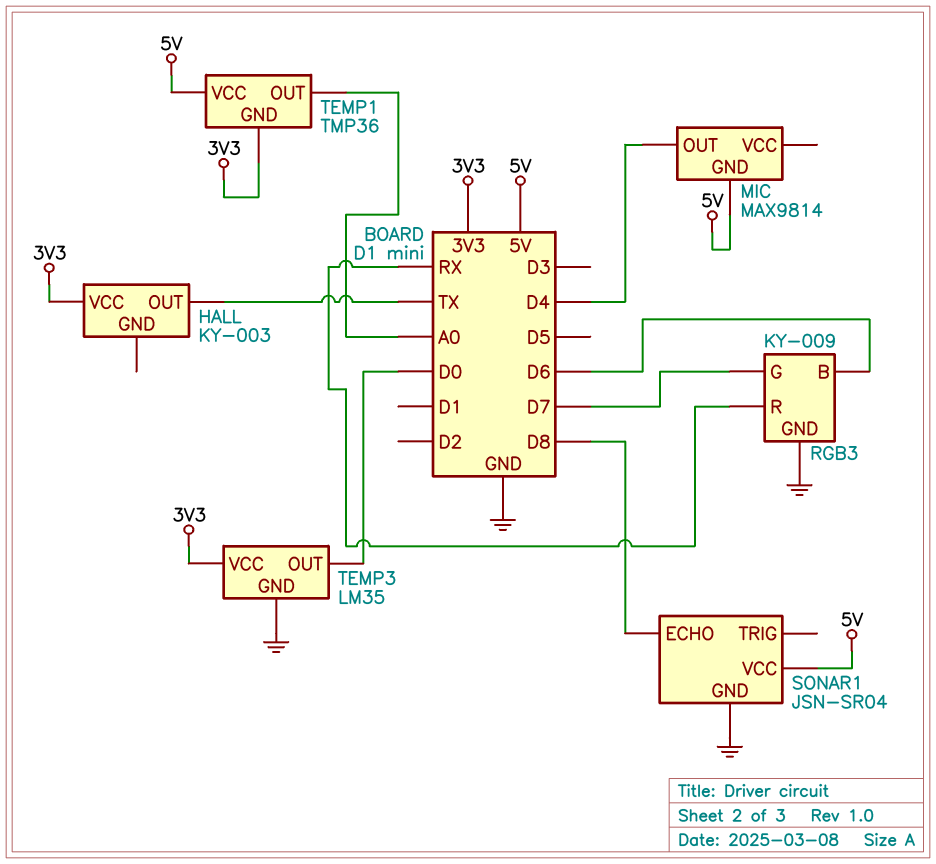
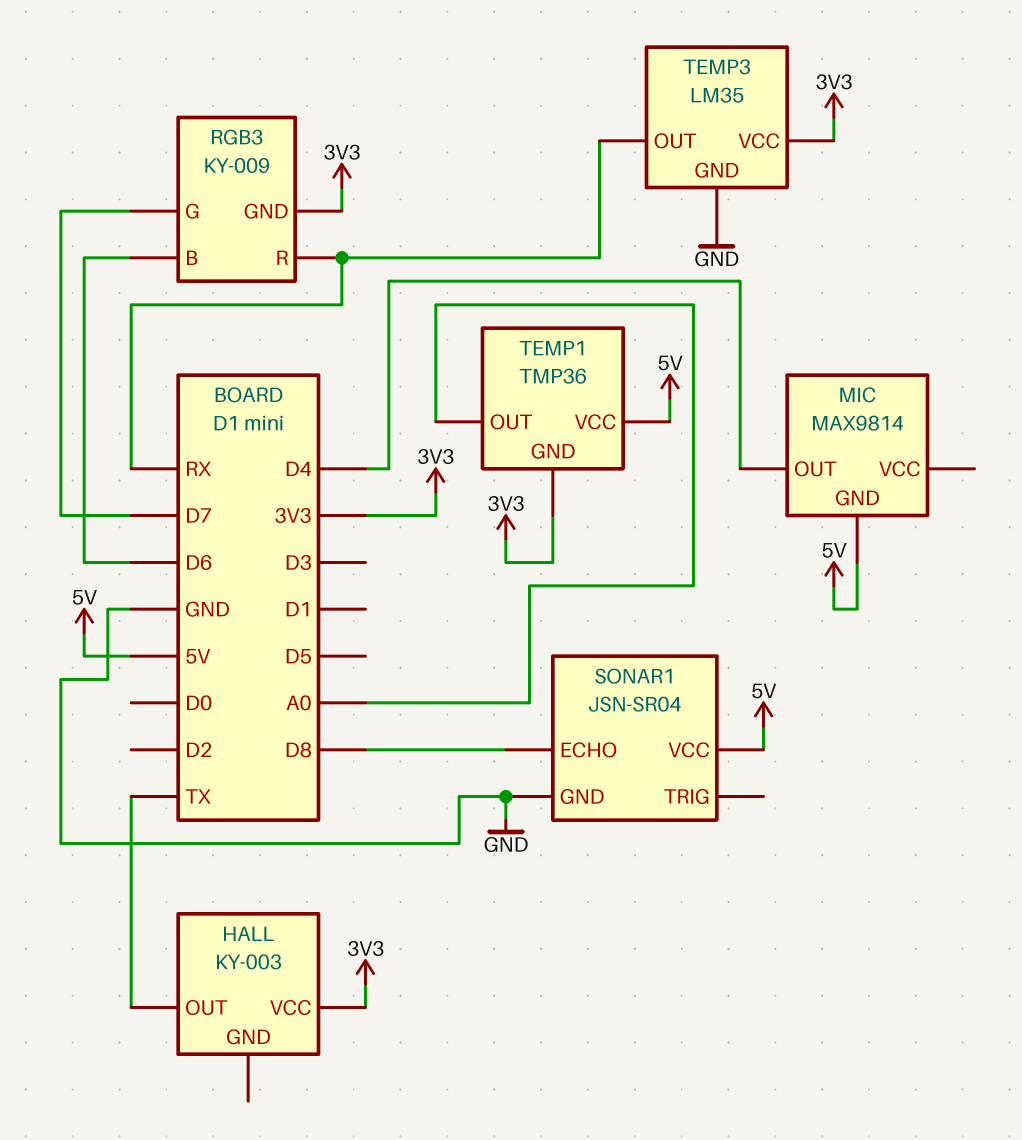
RGB3 pin GND: GND -> 3V3
TEMP3 pin OUT: D0 -> RX

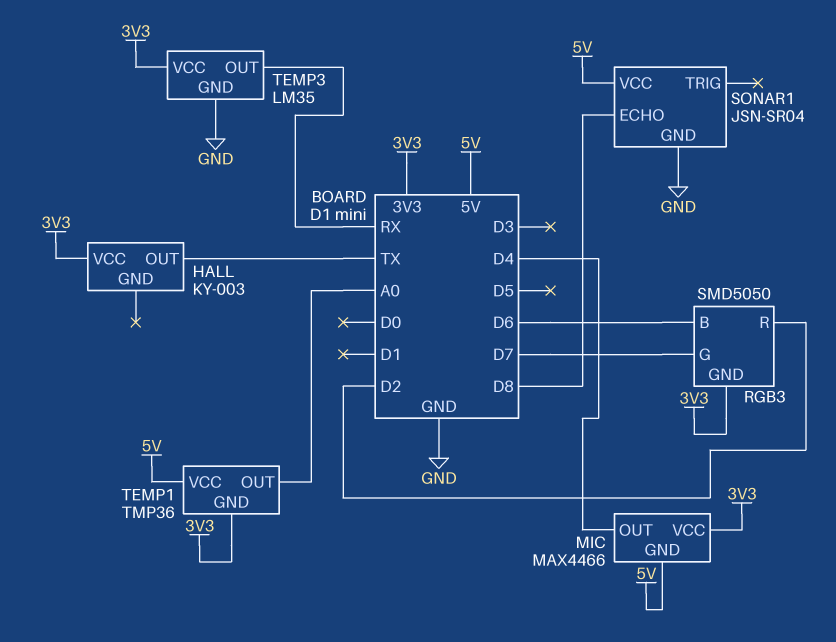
MIC: MAX9814 -> MAX4466
MIC pin VCC: none -> 3V3
RGB3: KY-009 -> SMD5050
RGB3 pin R: RX -> D2

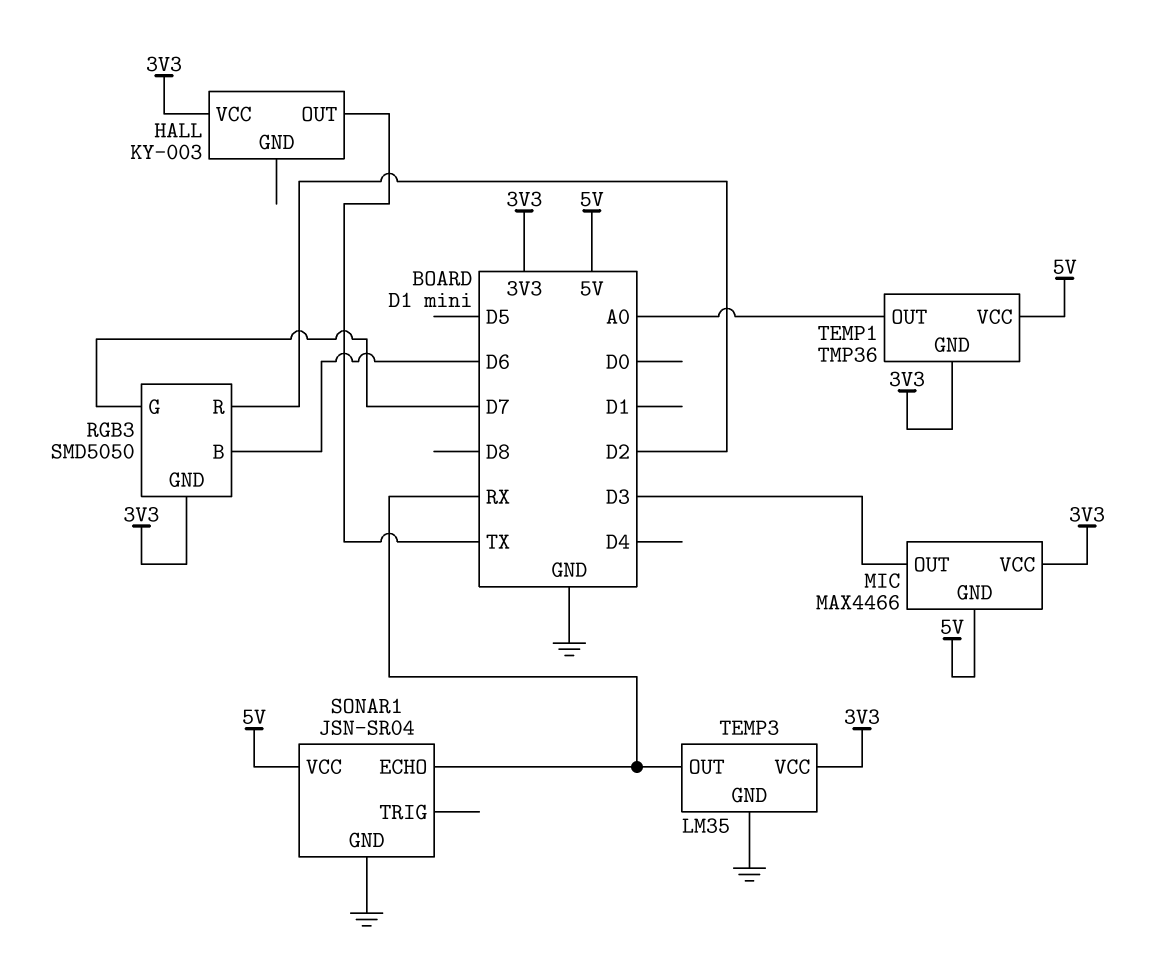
MIC pin OUT: D4 -> D3
SONAR1 pin ECHO: D8 -> RX

